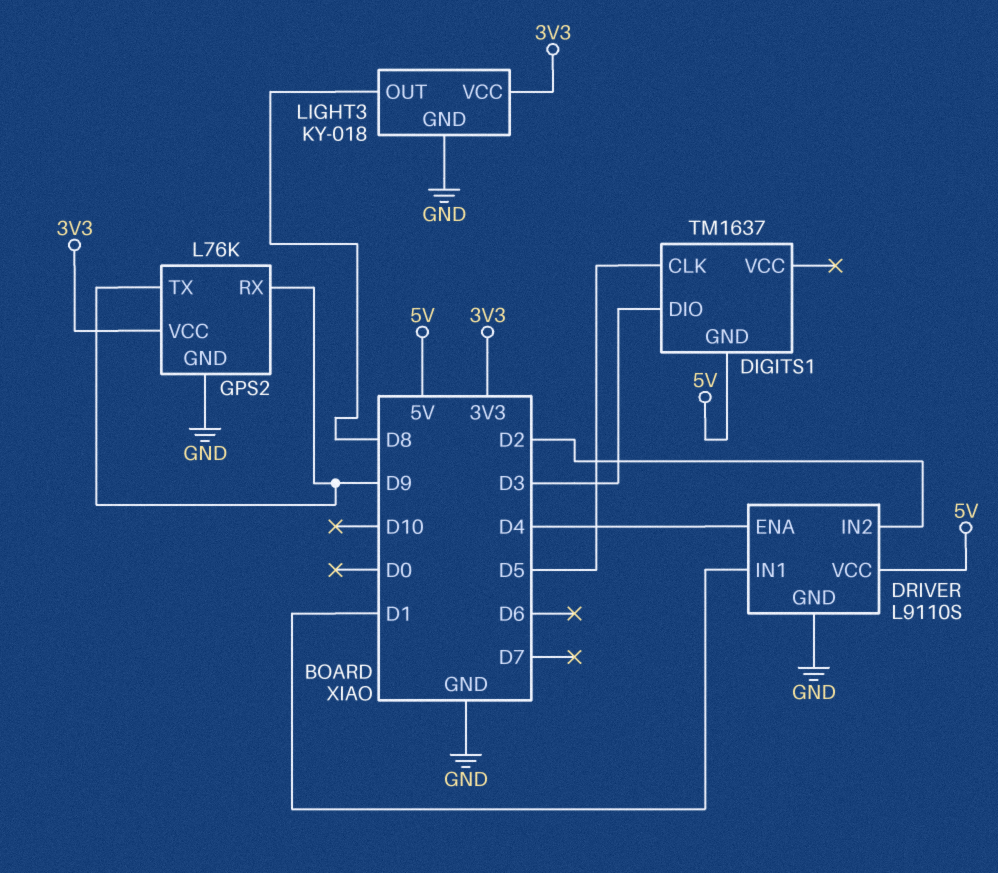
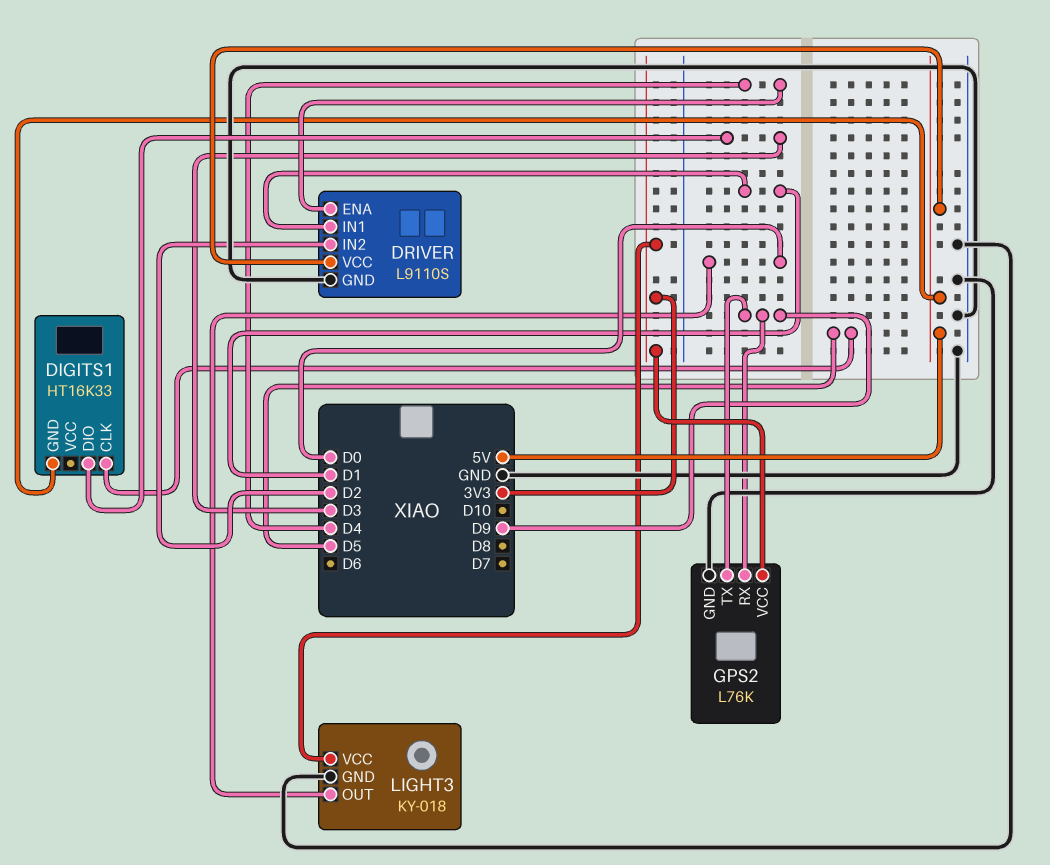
DIGITS1: TM1637 -> HT16K33
LIGHT3 pin OUT: D8 -> D0

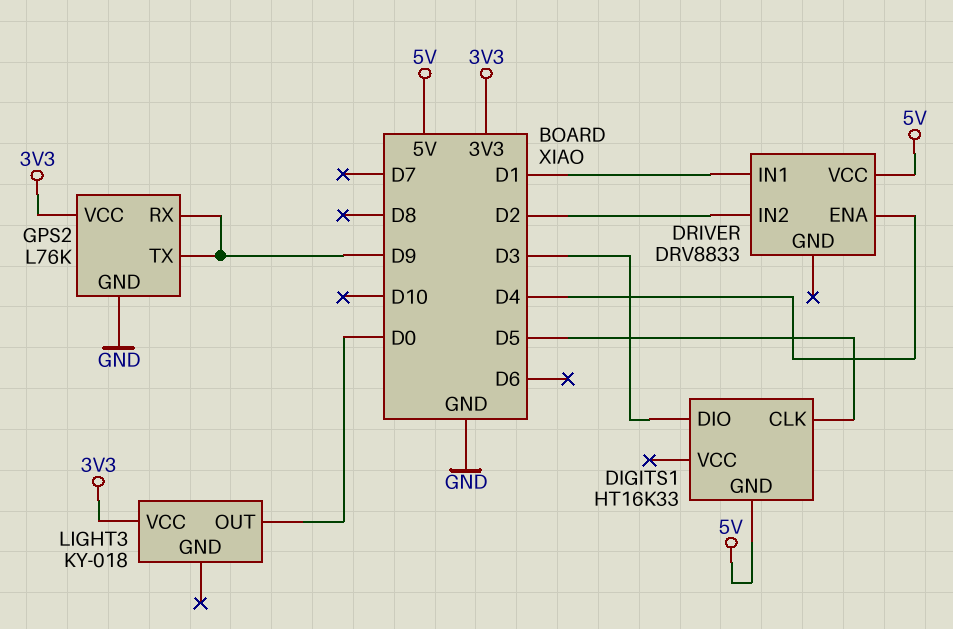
DRIVER: L9110S -> DRV8833
DRIVER pin GND: GND -> none
LIGHT3 pin GND: GND -> none

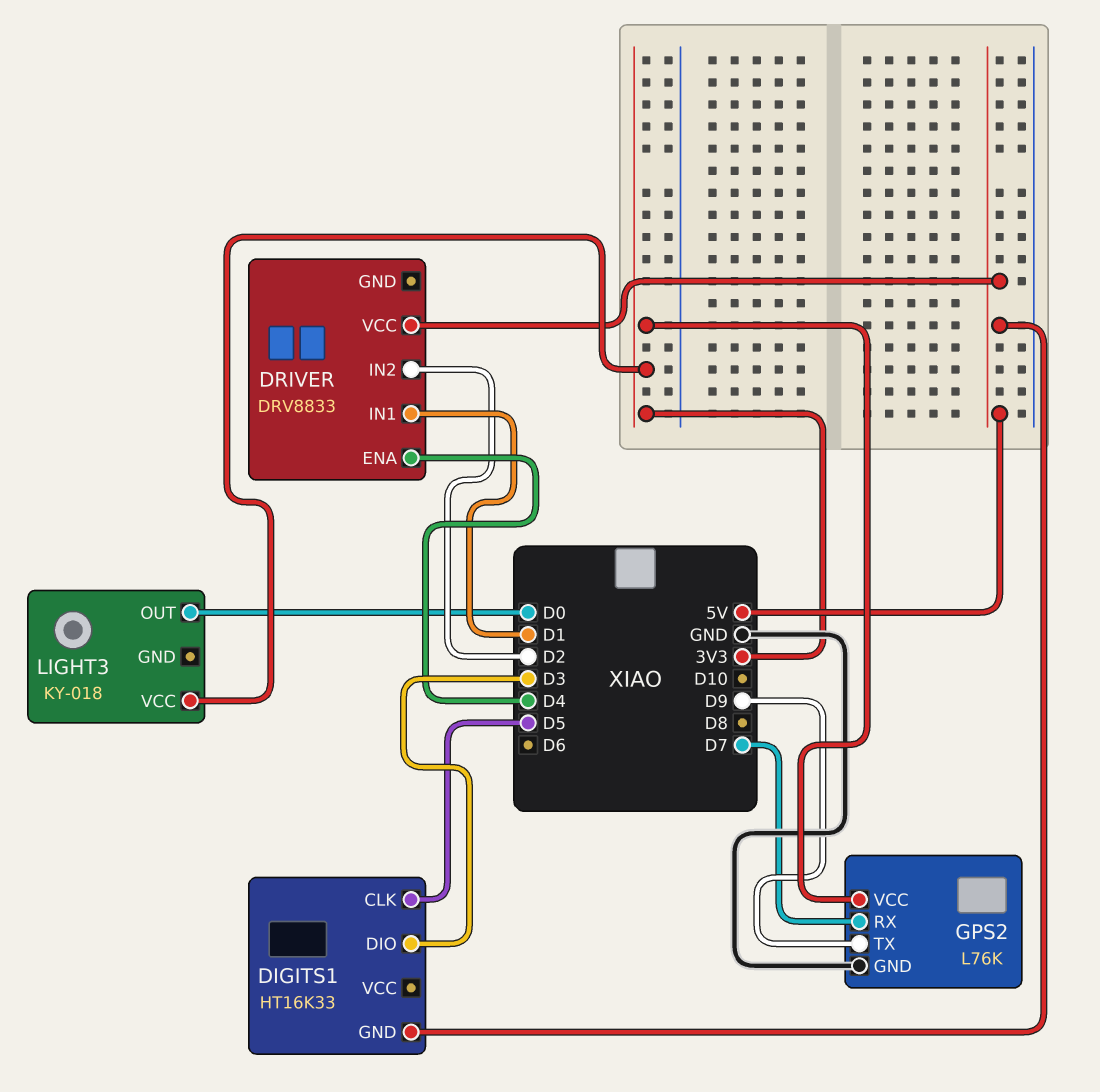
GPS2 pin RX: D9 -> D7

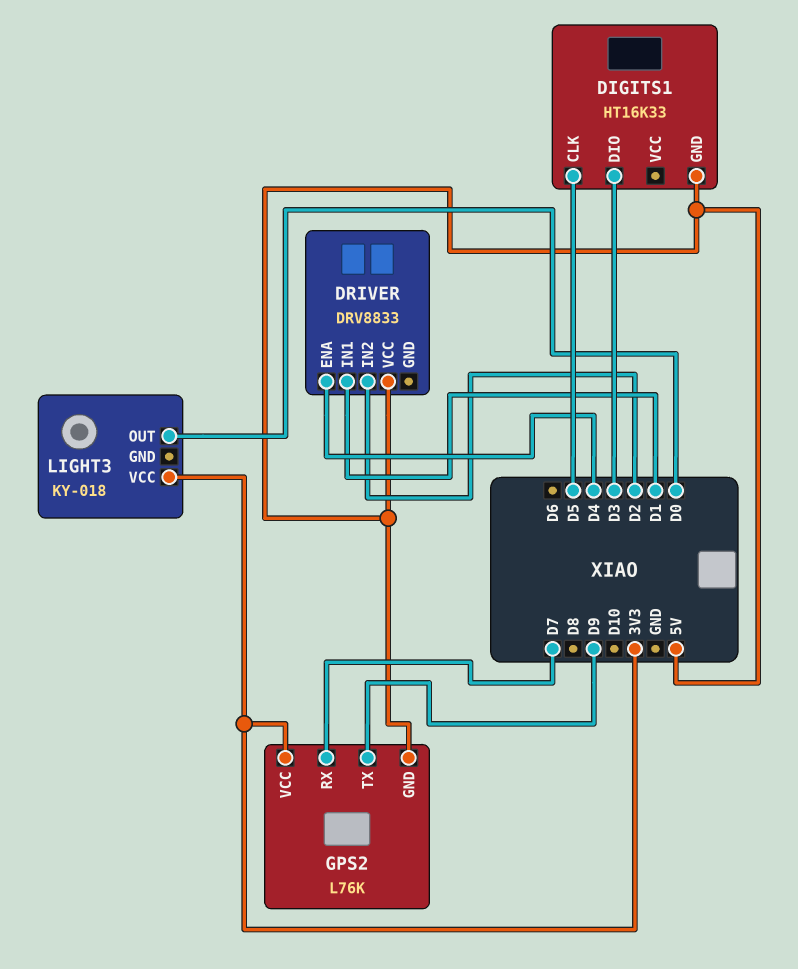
GPS2 pin GND: GND -> 5V

